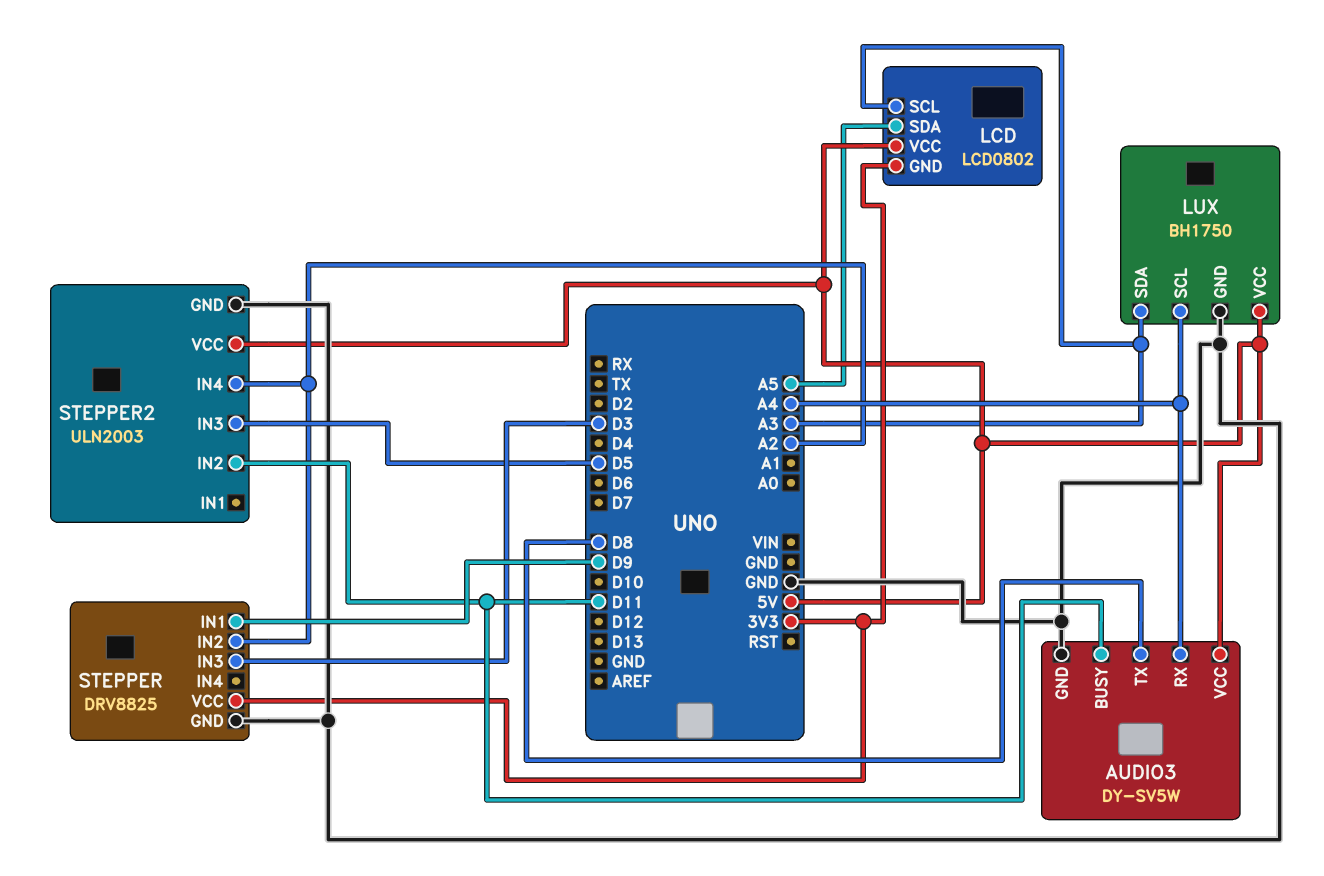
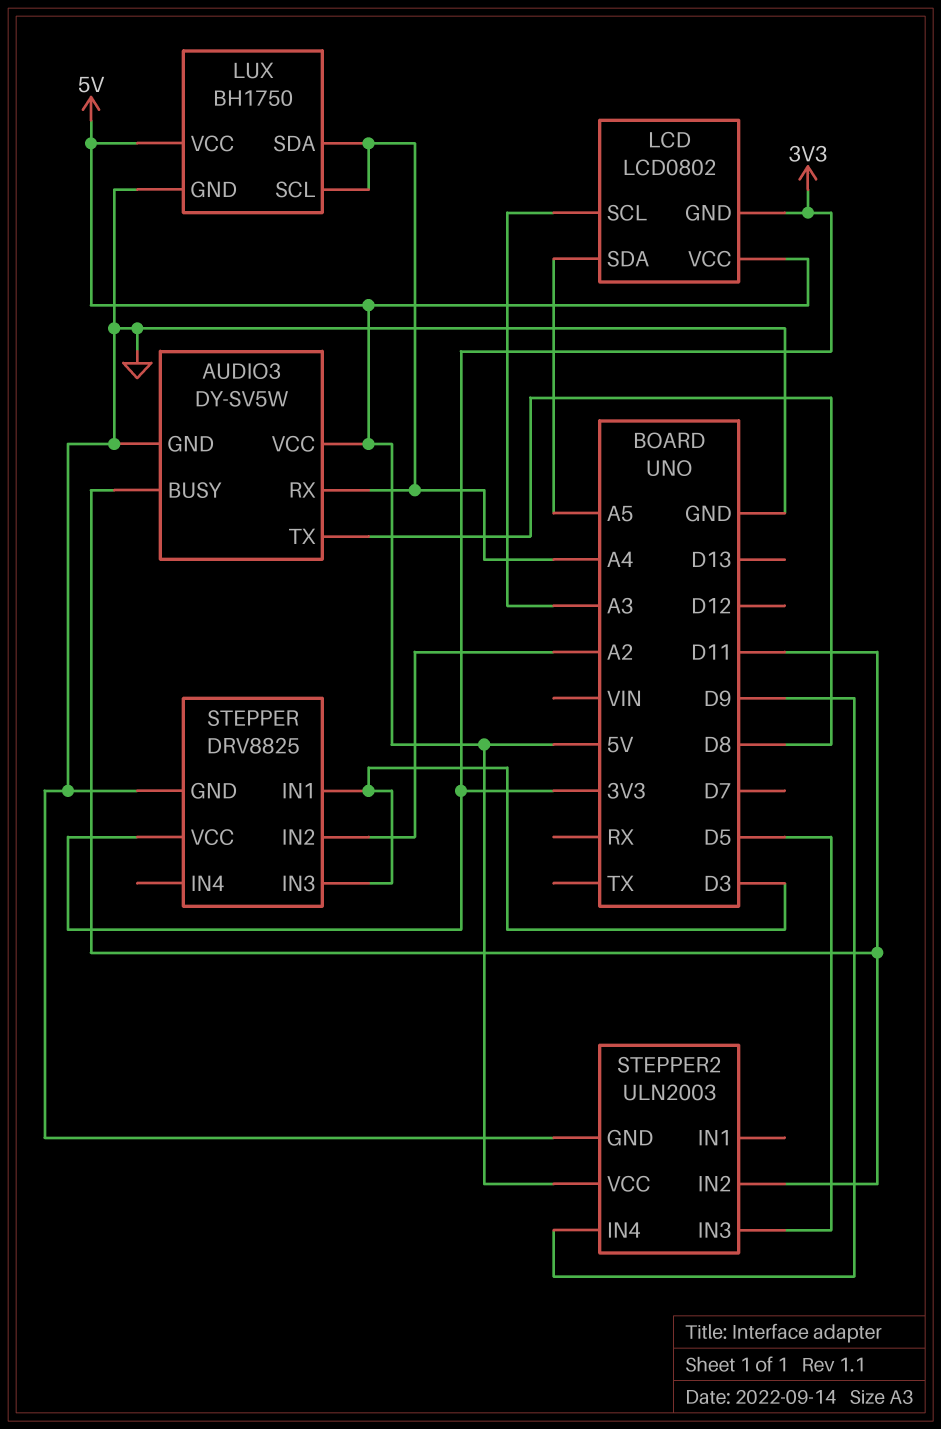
LUX pin SDA: A3 -> A4
STEPPER pin IN1: D9 -> D3
STEPPER2 pin IN4: A2 -> D9

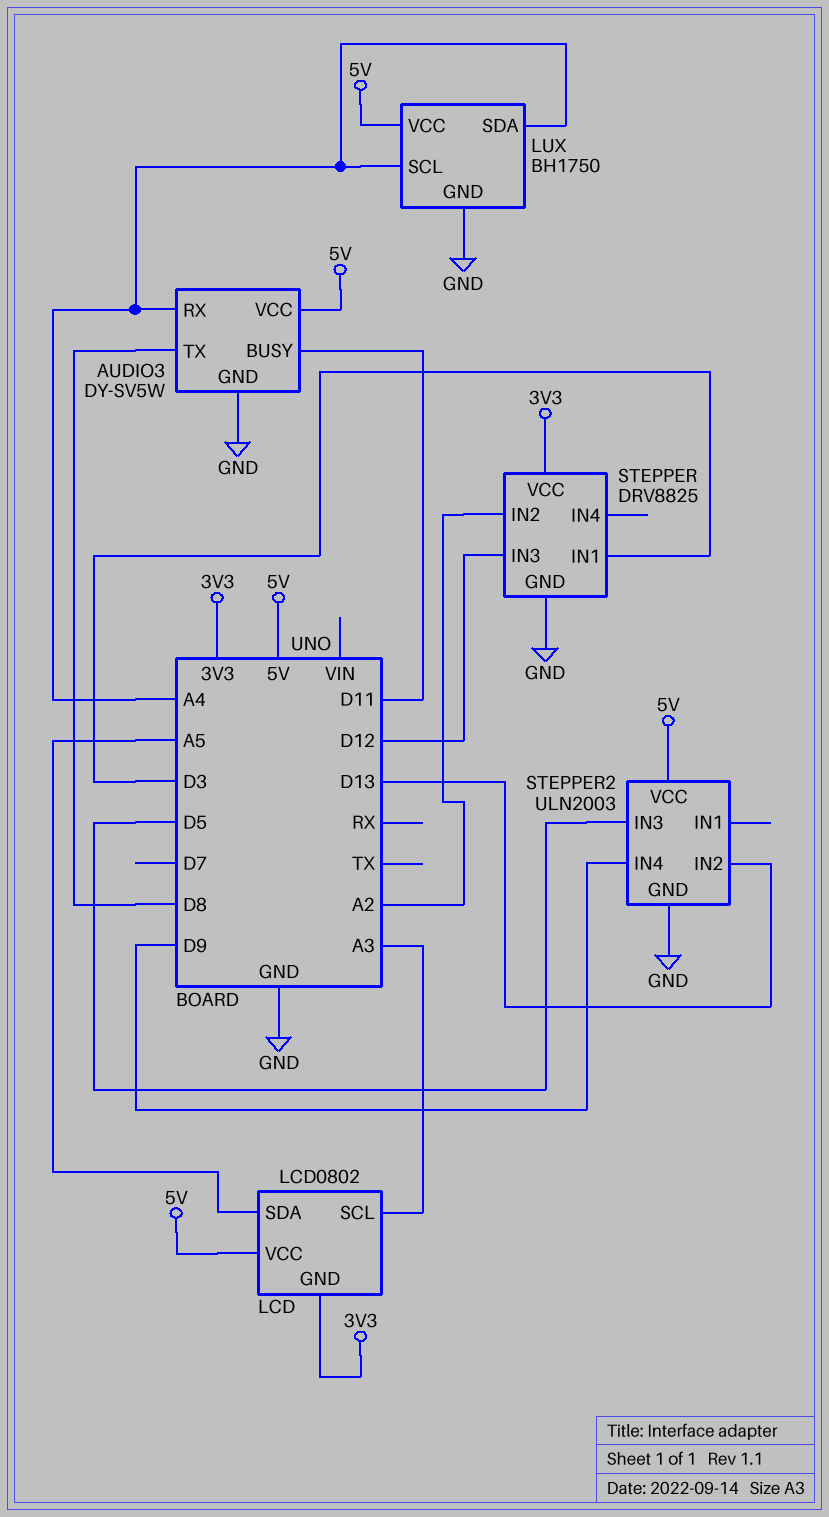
STEPPER pin IN3: D3 -> D12
STEPPER2 pin IN2: D11 -> D13

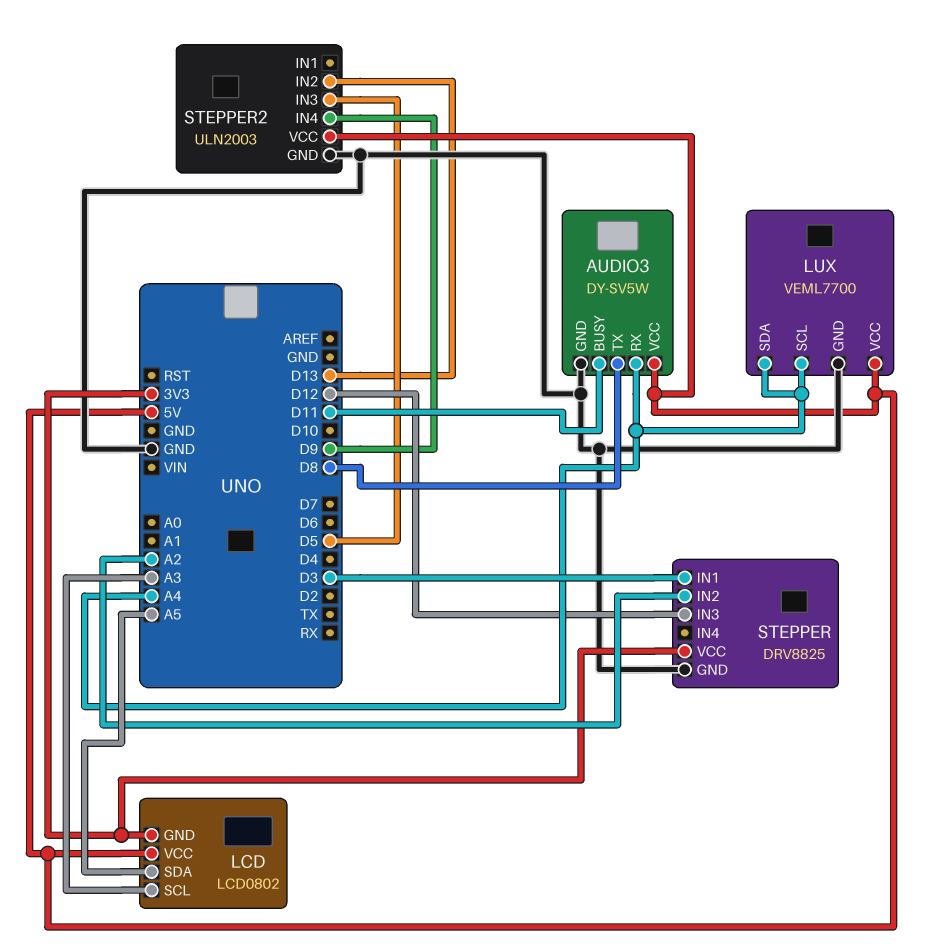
LUX: BH1750 -> VEML7700

